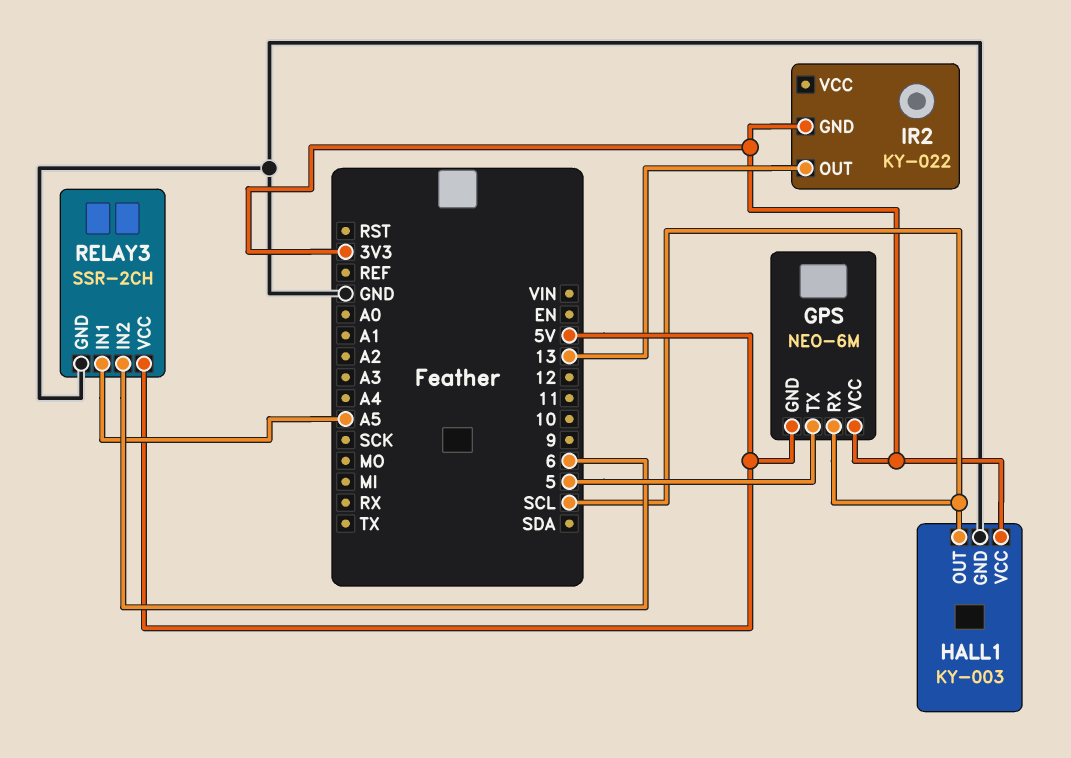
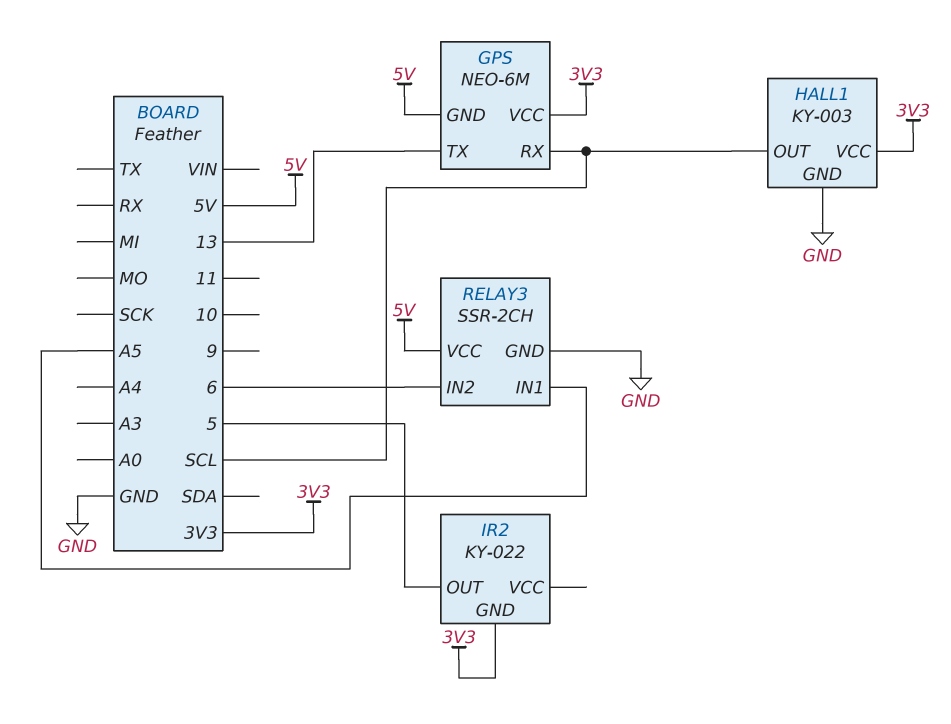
GPS pin TX: 5 -> 13
IR2 pin OUT: 13 -> 5

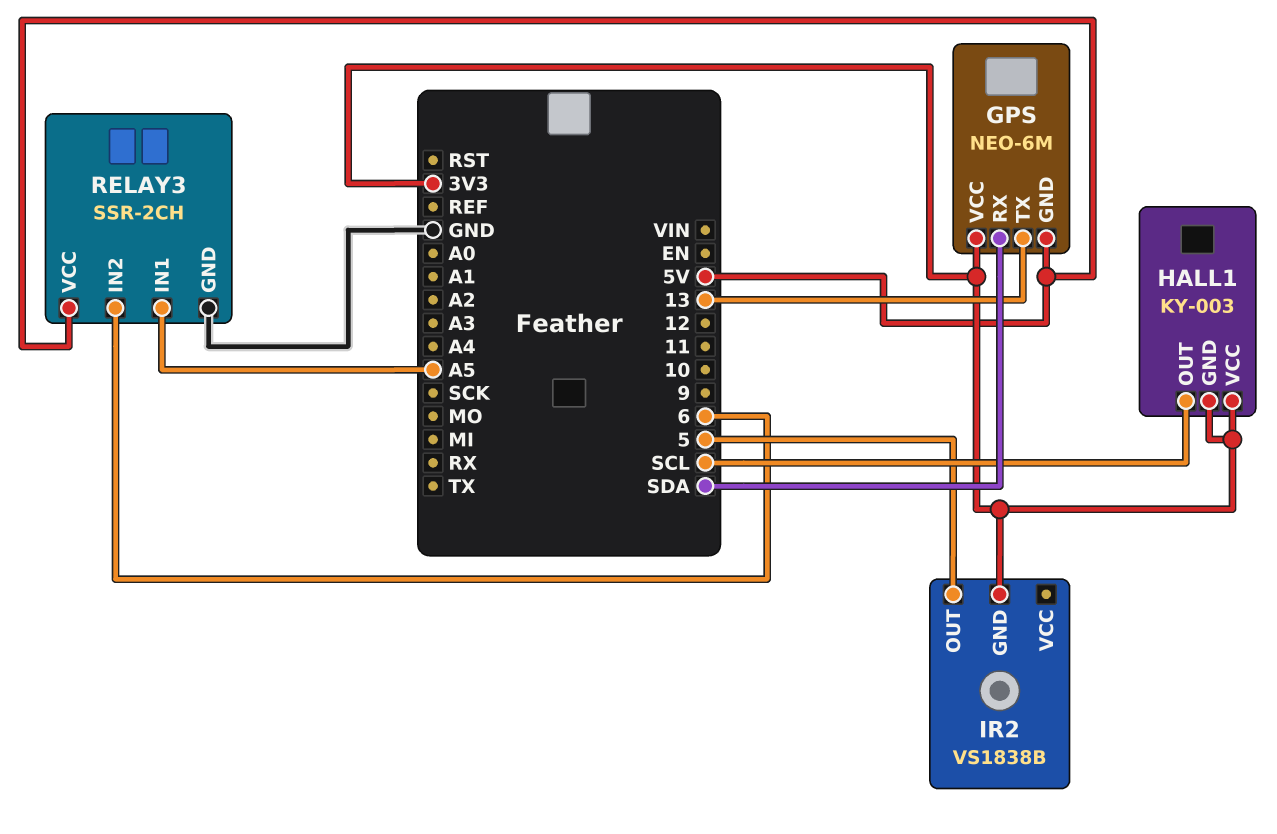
GPS pin RX: SCL -> SDA
HALL1 pin GND: GND -> 3V3
IR2: KY-022 -> VS1838B

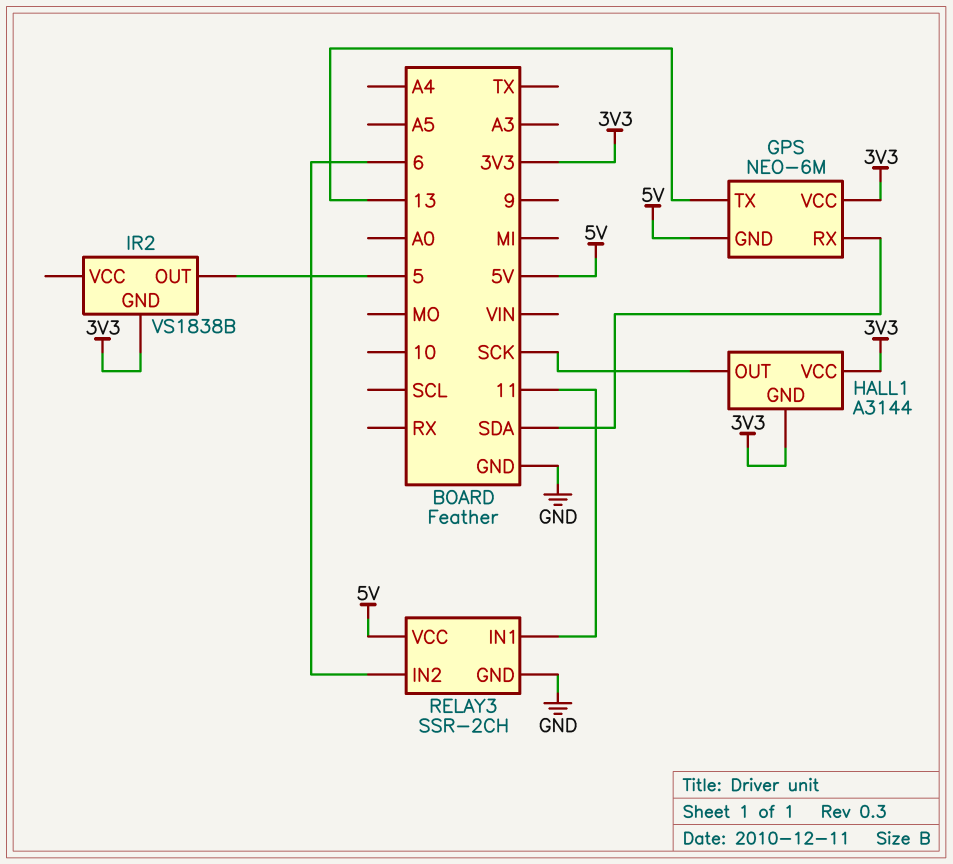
HALL1: KY-003 -> A3144
HALL1 pin OUT: SCL -> SCK
RELAY3 pin IN1: A5 -> 11

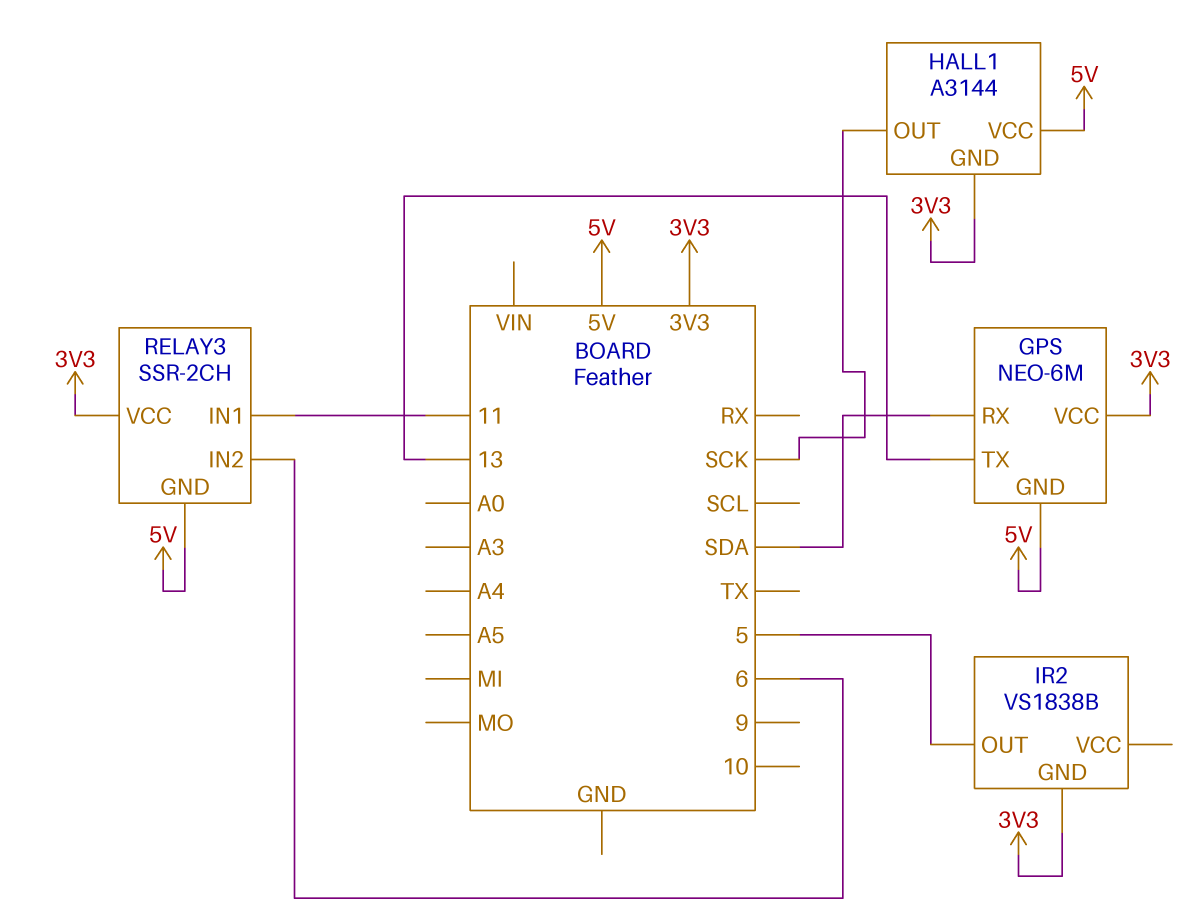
HALL1 pin VCC: 3V3 -> 5V
RELAY3 pin GND: GND -> 5V
RELAY3 pin VCC: 5V -> 3V3

